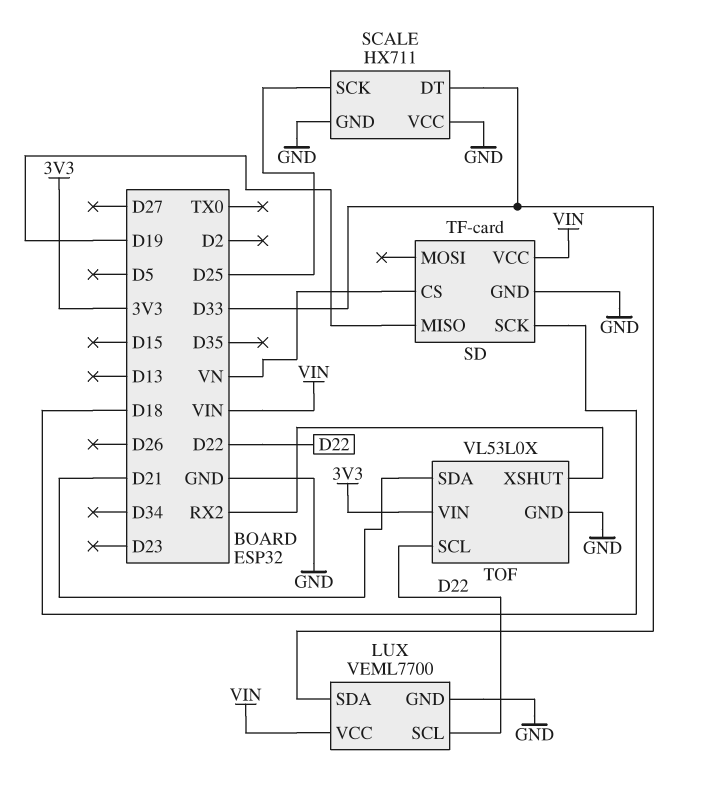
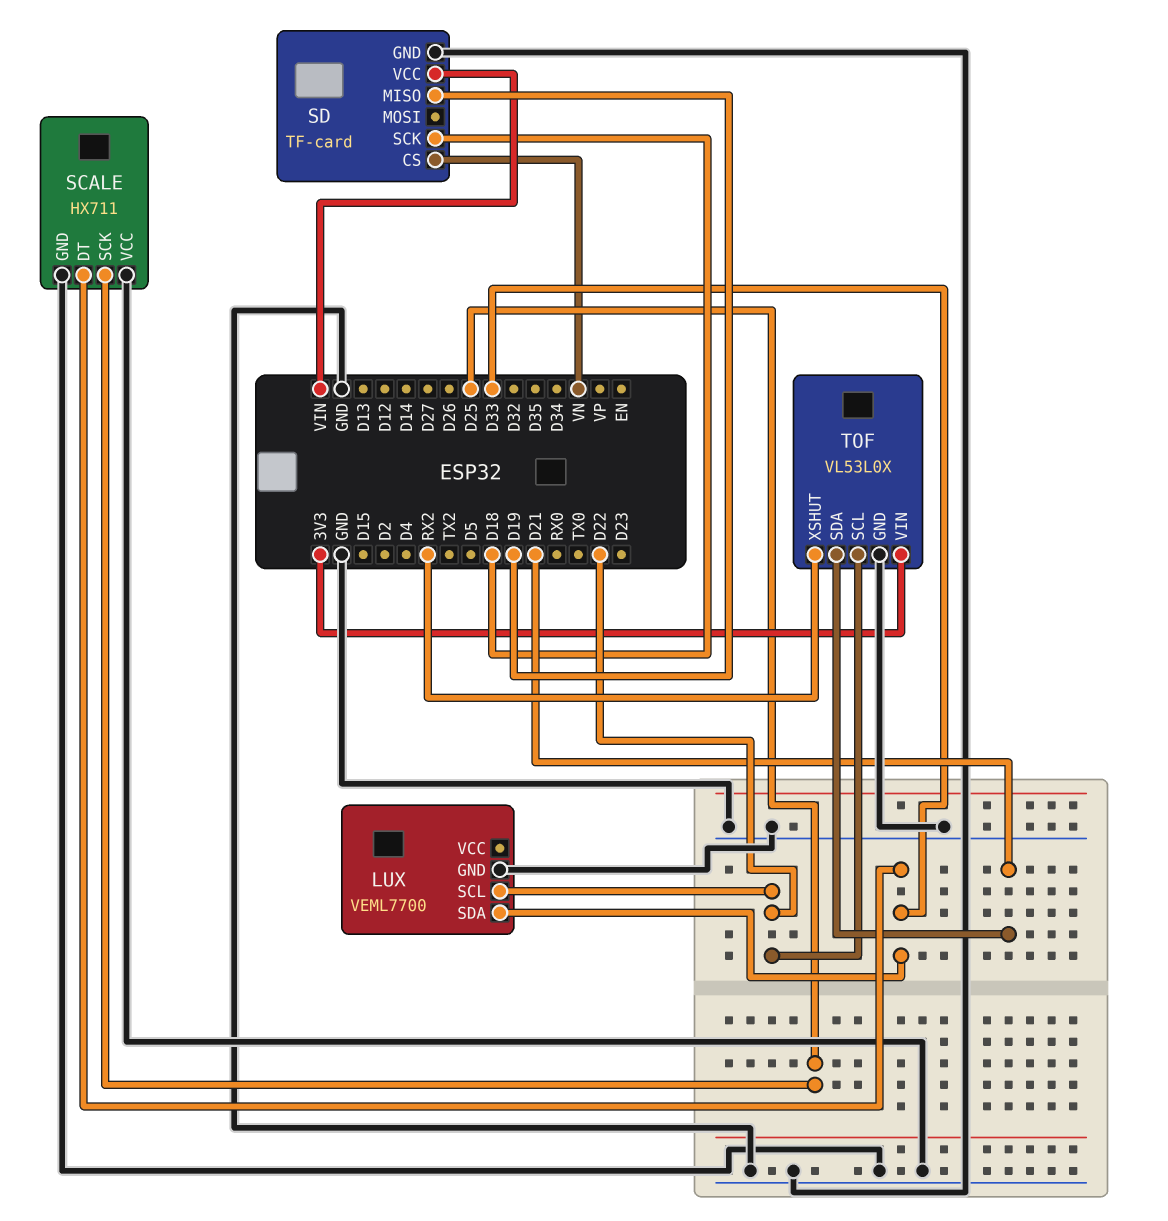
LUX pin VCC: VIN -> none

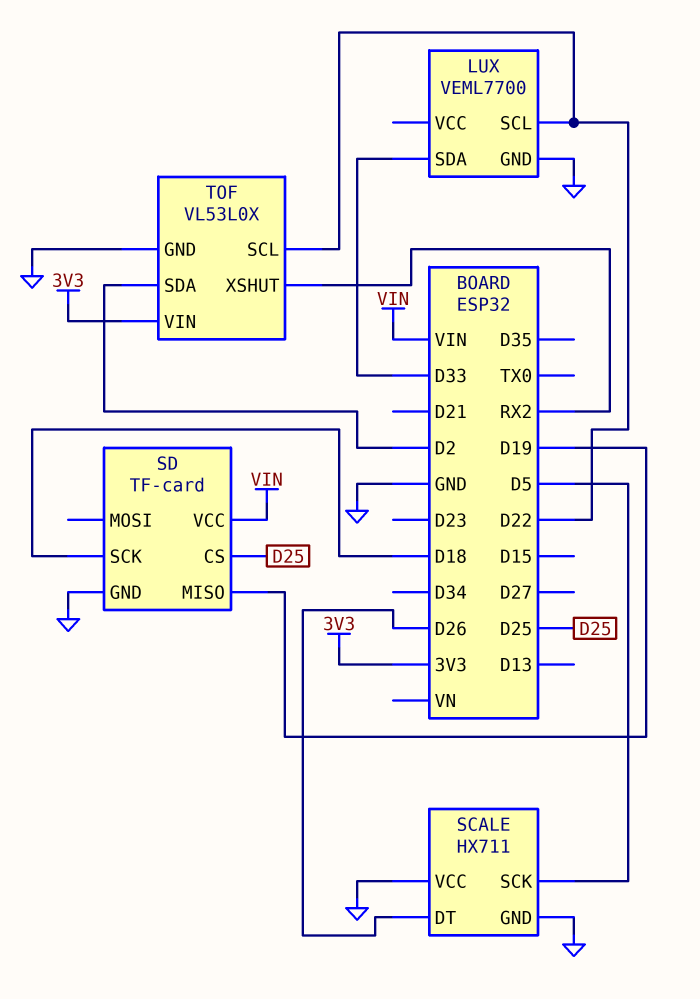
SCALE pin DT: D33 -> D26
SCALE pin SCK: D25 -> D5
SD pin CS: VN -> D25
TOF pin SDA: D21 -> D2

